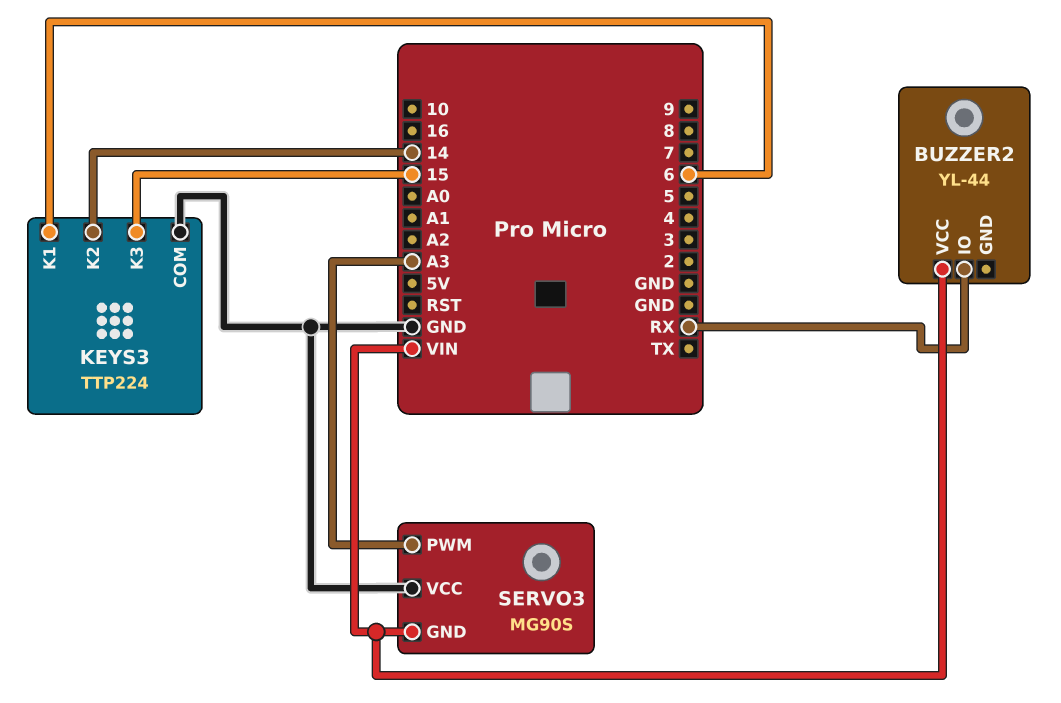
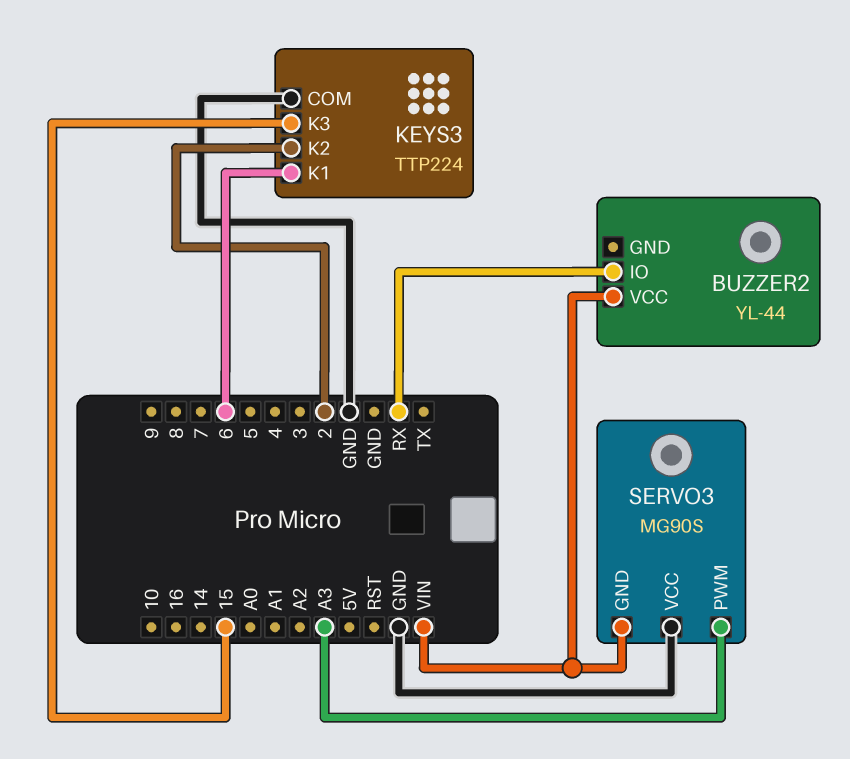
KEYS3 pin K2: 14 -> 2

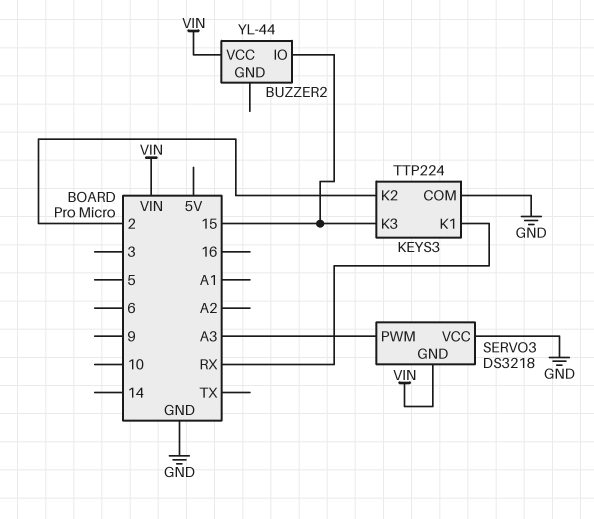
BUZZER2 pin IO: RX -> 15
KEYS3 pin K1: 6 -> RX
SERVO3: MG90S -> DS3218

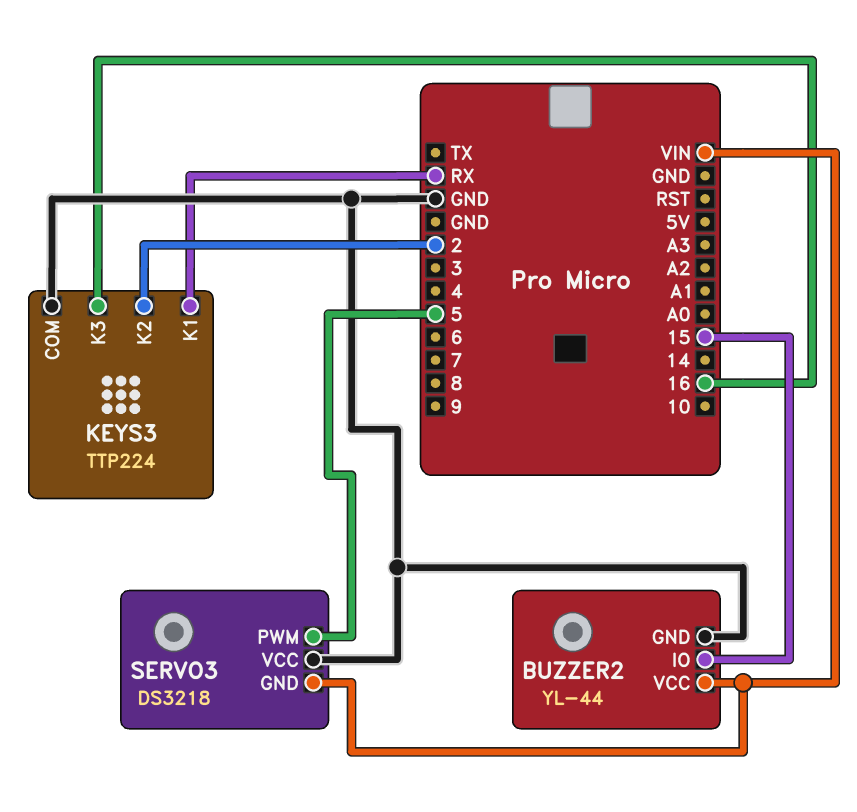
BUZZER2 pin GND: none -> GND
KEYS3 pin K3: 15 -> 16
SERVO3 pin PWM: A3 -> 5

